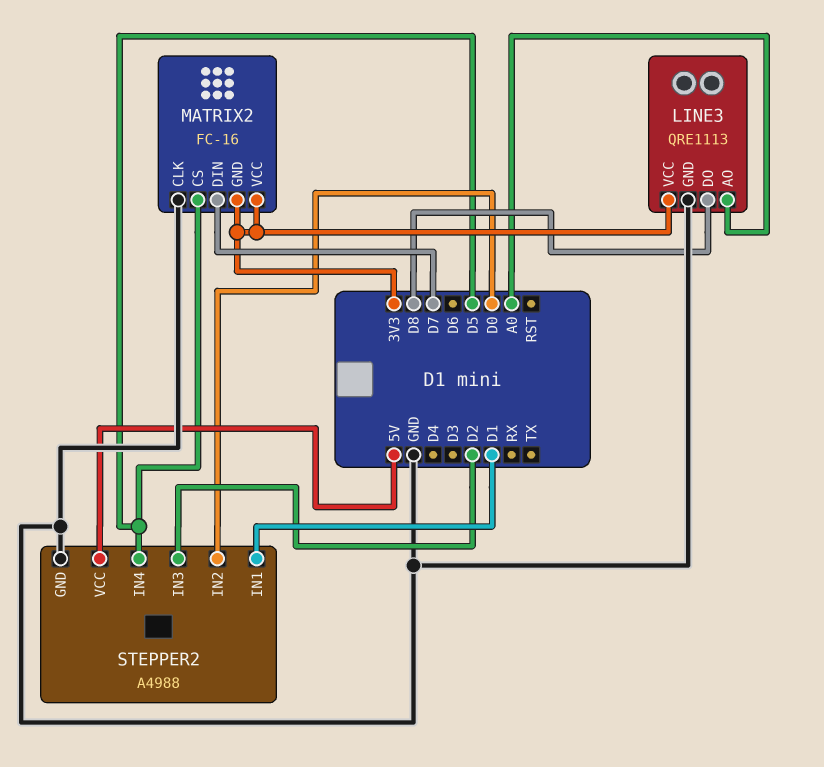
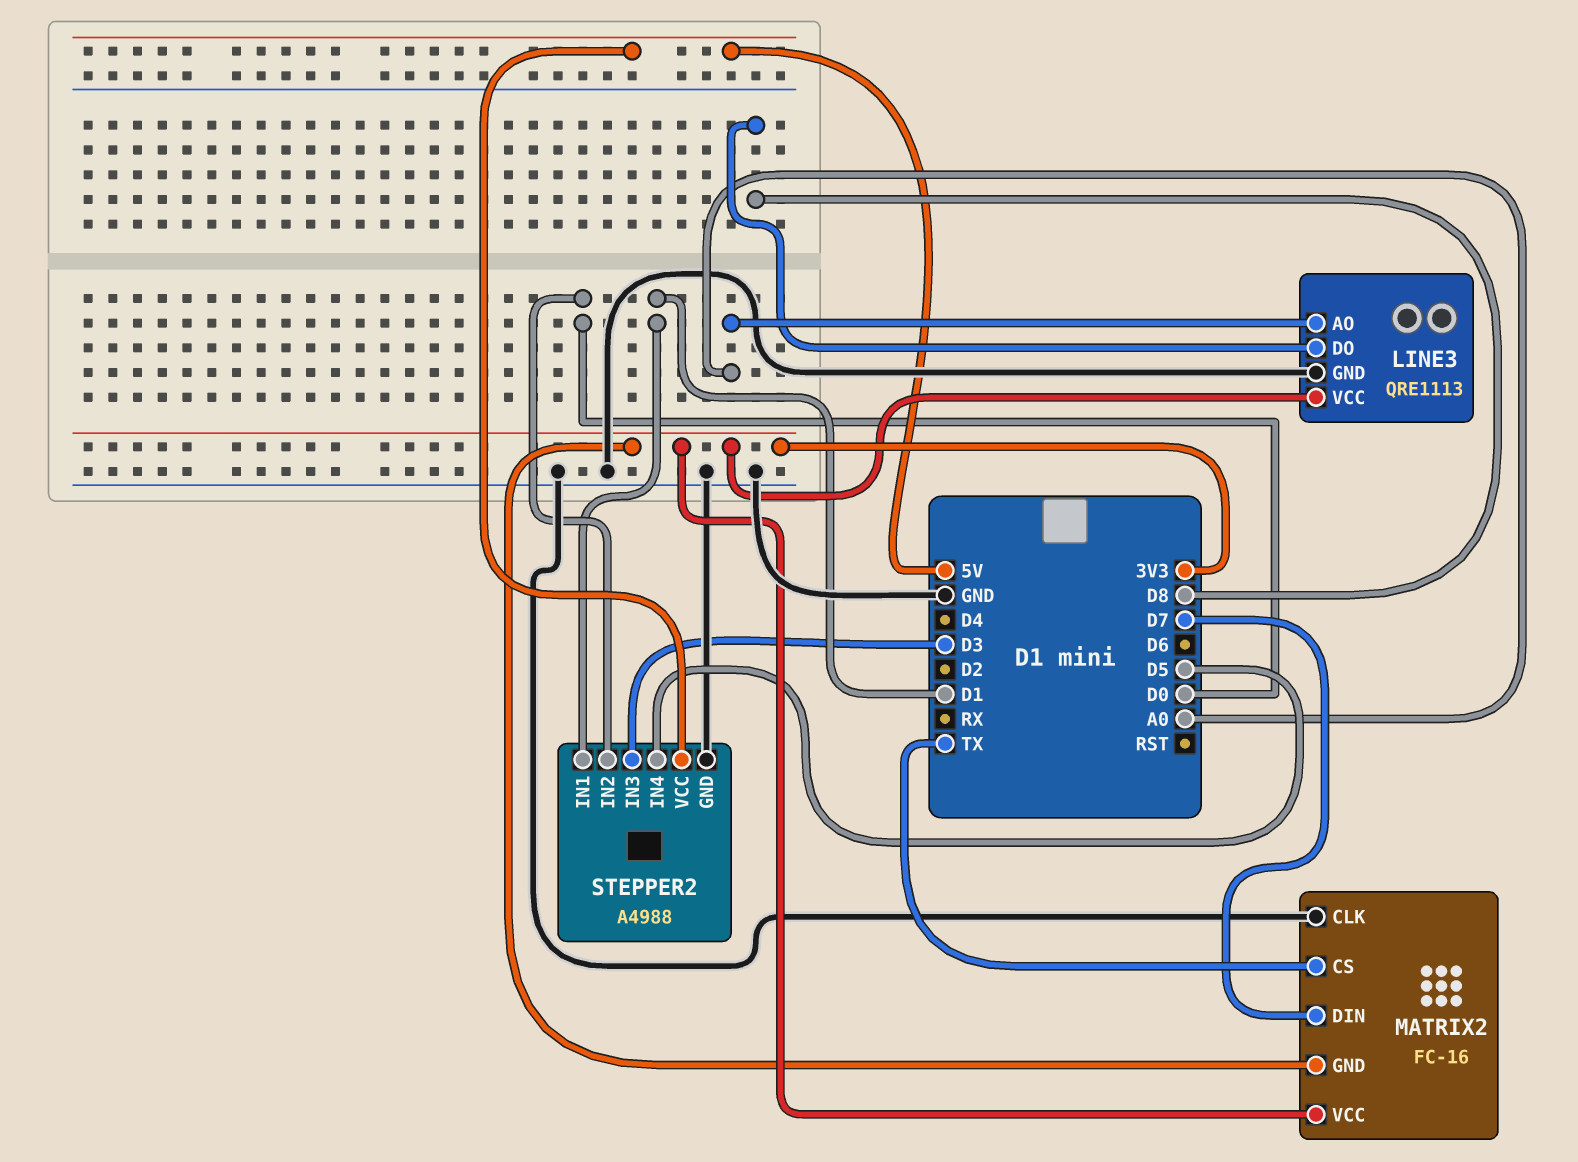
MATRIX2 pin CS: D5 -> TX
STEPPER2 pin IN3: D2 -> D3

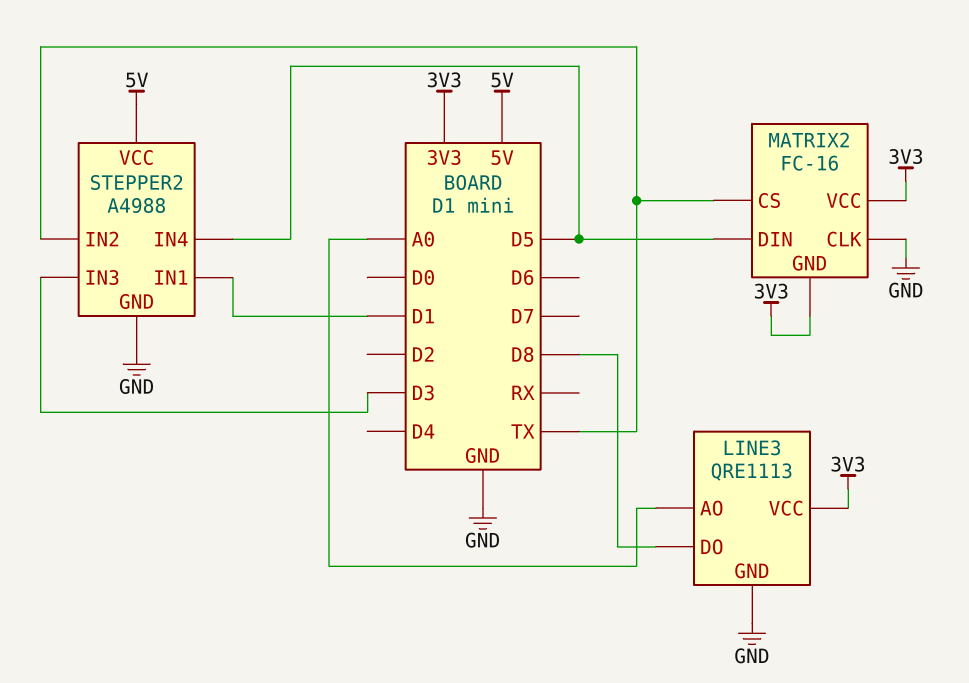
MATRIX2 pin DIN: D7 -> D5
STEPPER2 pin IN2: D0 -> TX

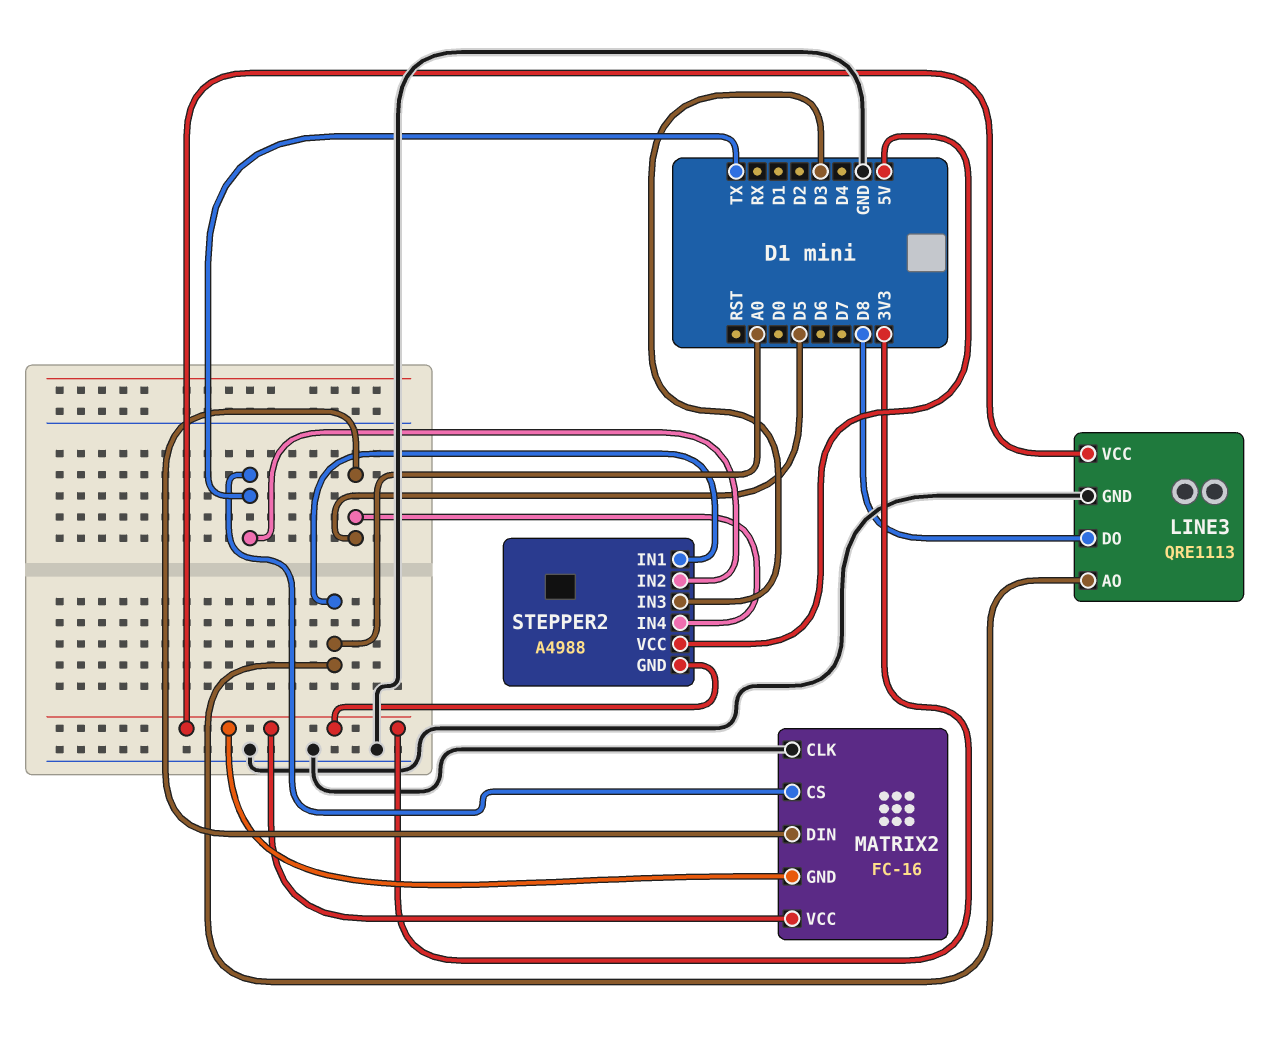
STEPPER2 pin GND: GND -> 3V3
STEPPER2 pin IN1: D1 -> A0

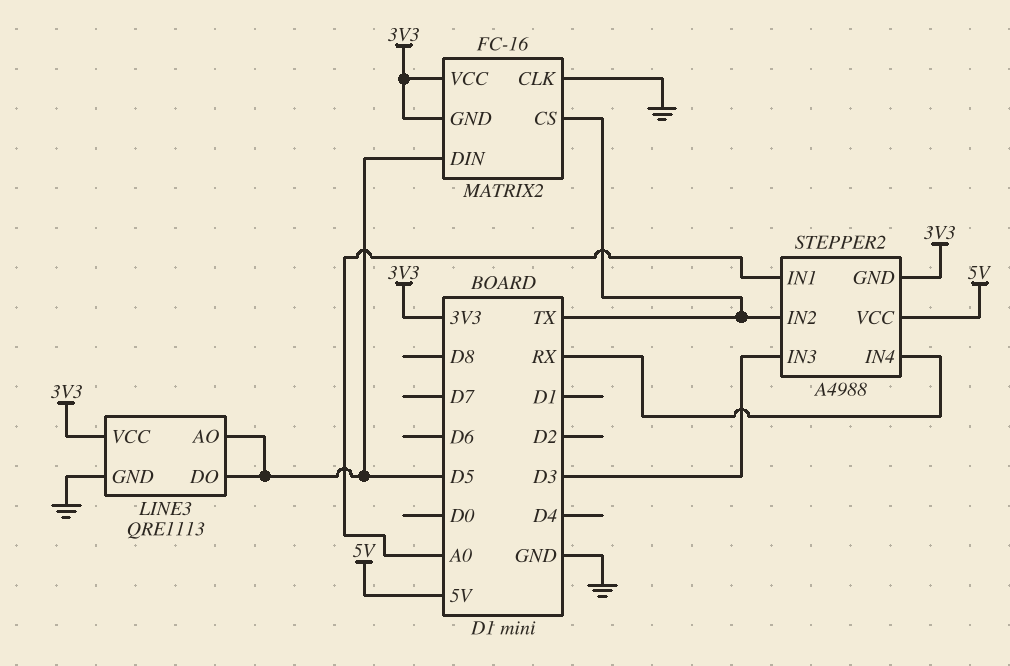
LINE3 pin AO: A0 -> D5
LINE3 pin DO: D8 -> D5
STEPPER2 pin IN4: D5 -> RX

